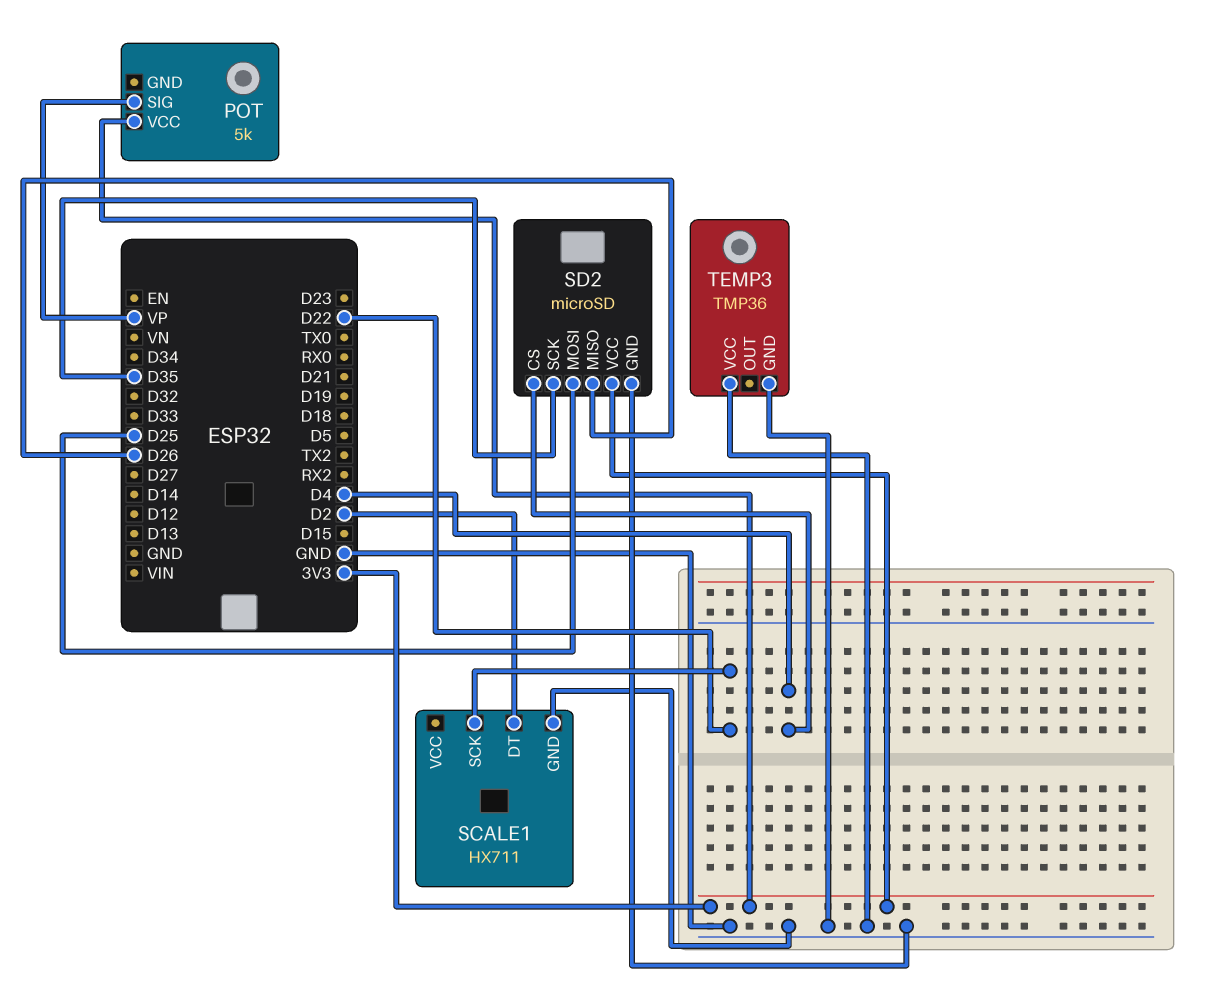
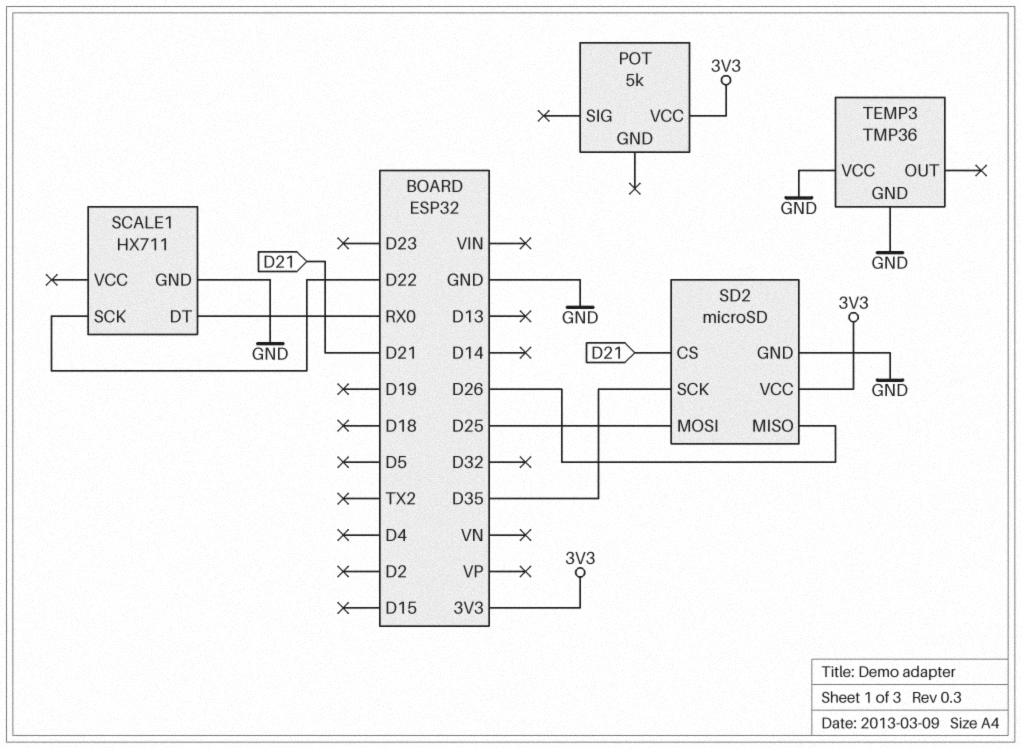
POT pin SIG: VP -> none
SCALE1 pin DT: D2 -> RX0
SD2 pin CS: D4 -> D21

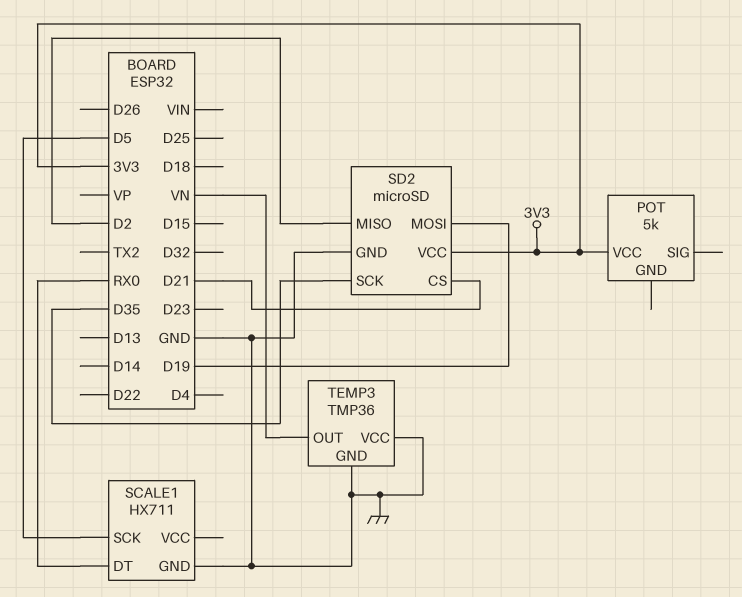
SCALE1 pin SCK: D22 -> D5
SD2 pin MISO: D26 -> D2
SD2 pin MOSI: D25 -> D19
TEMP3 pin OUT: none -> VN

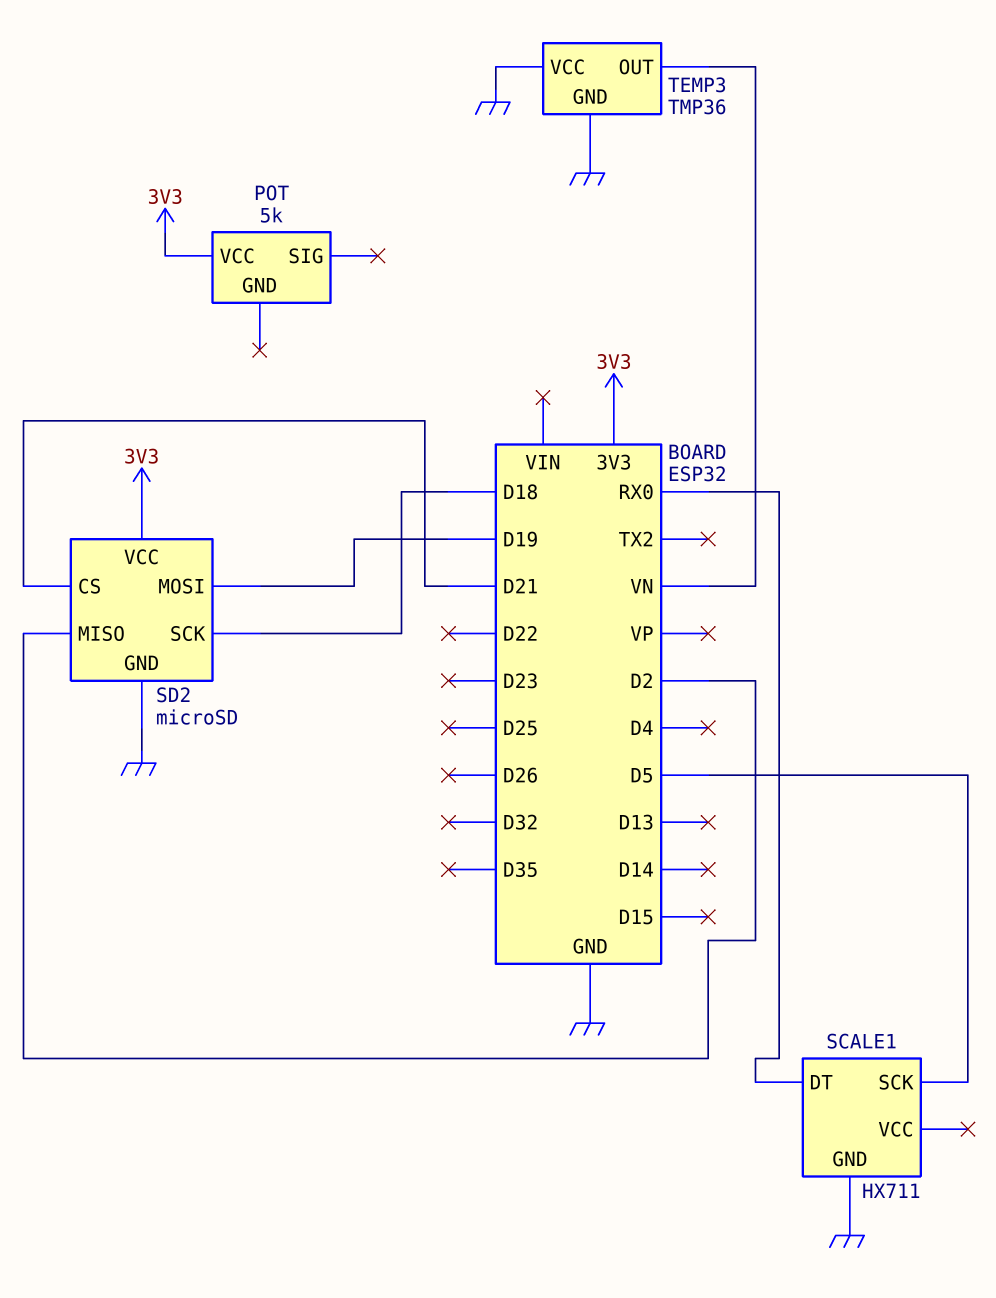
SD2 pin SCK: D35 -> D18

